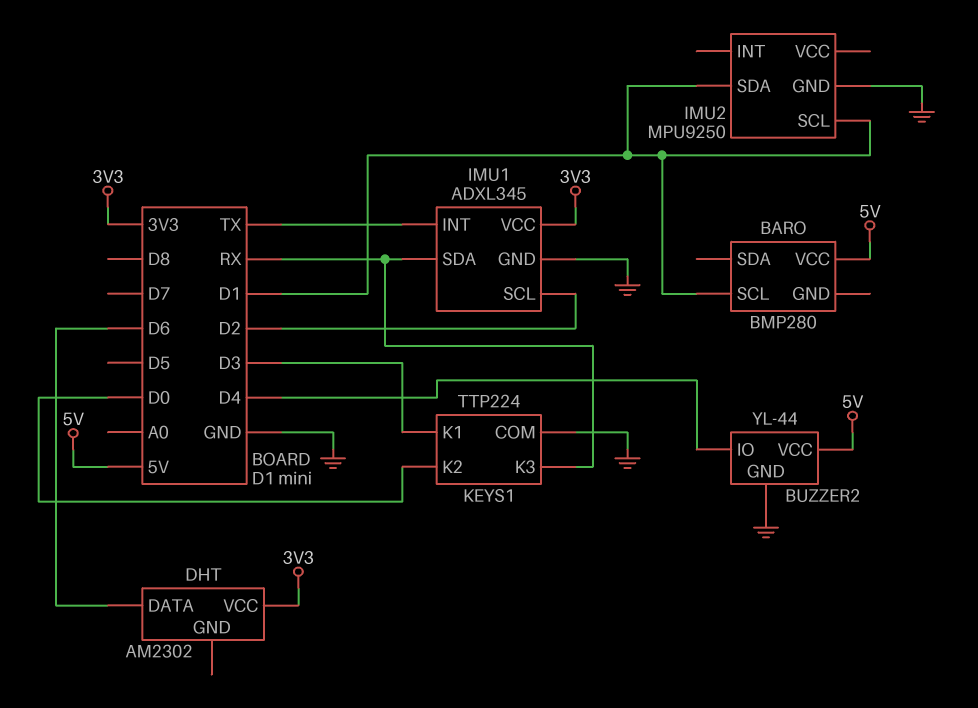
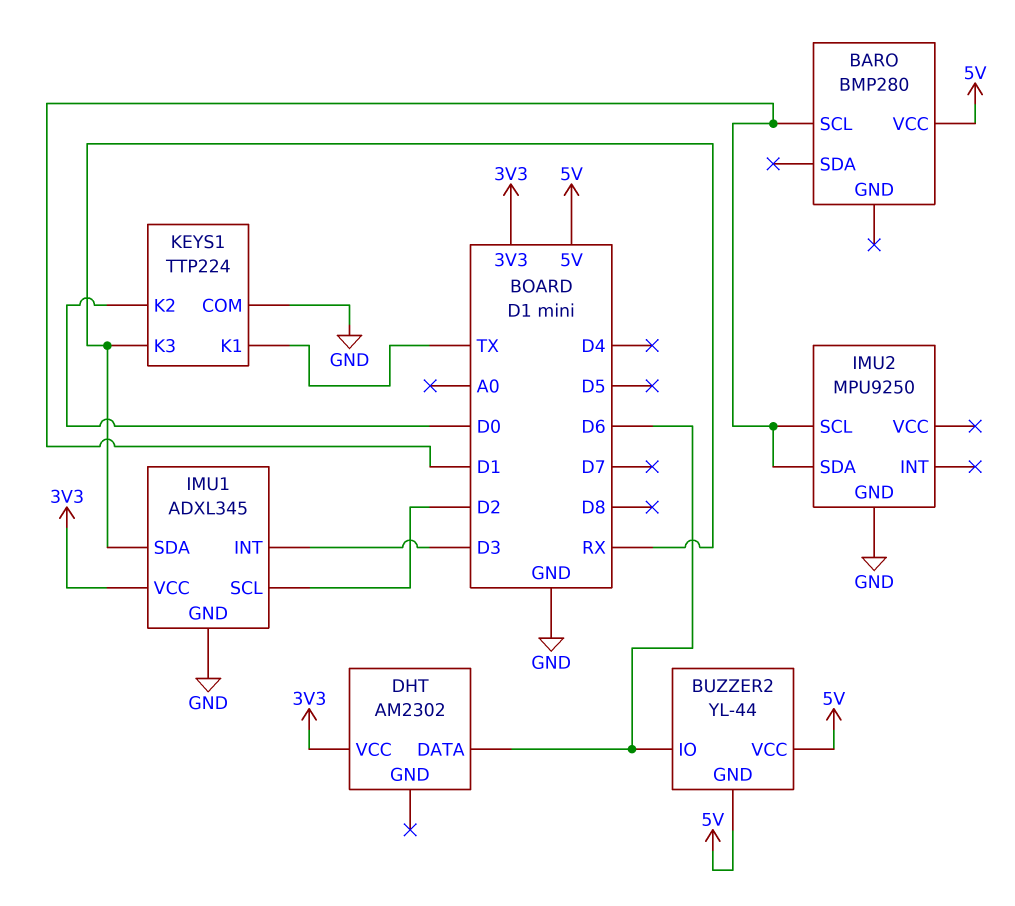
BUZZER2 pin GND: GND -> 5V
BUZZER2 pin IO: D4 -> D6
IMU1 pin INT: TX -> D3
KEYS1 pin K1: D3 -> TX

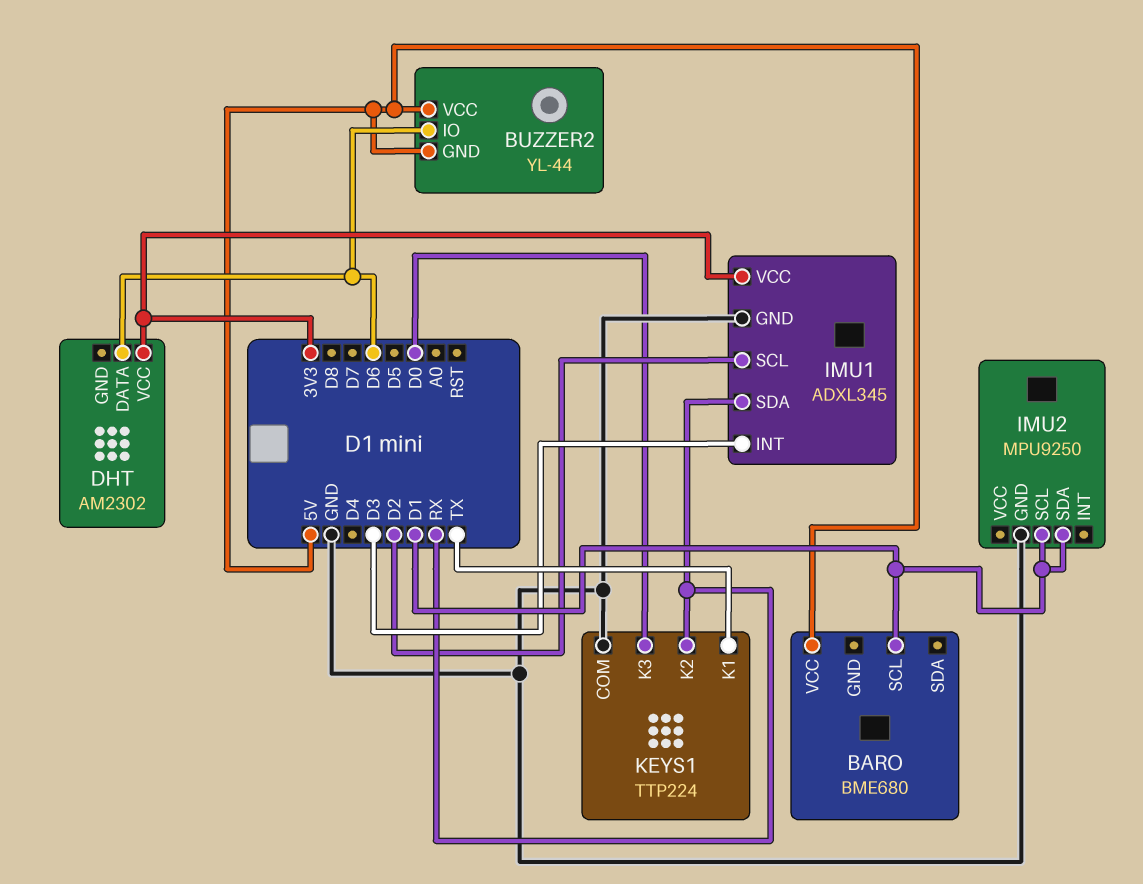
BARO: BMP280 -> BME680
KEYS1 pin K2: D0 -> RX
KEYS1 pin K3: RX -> D0

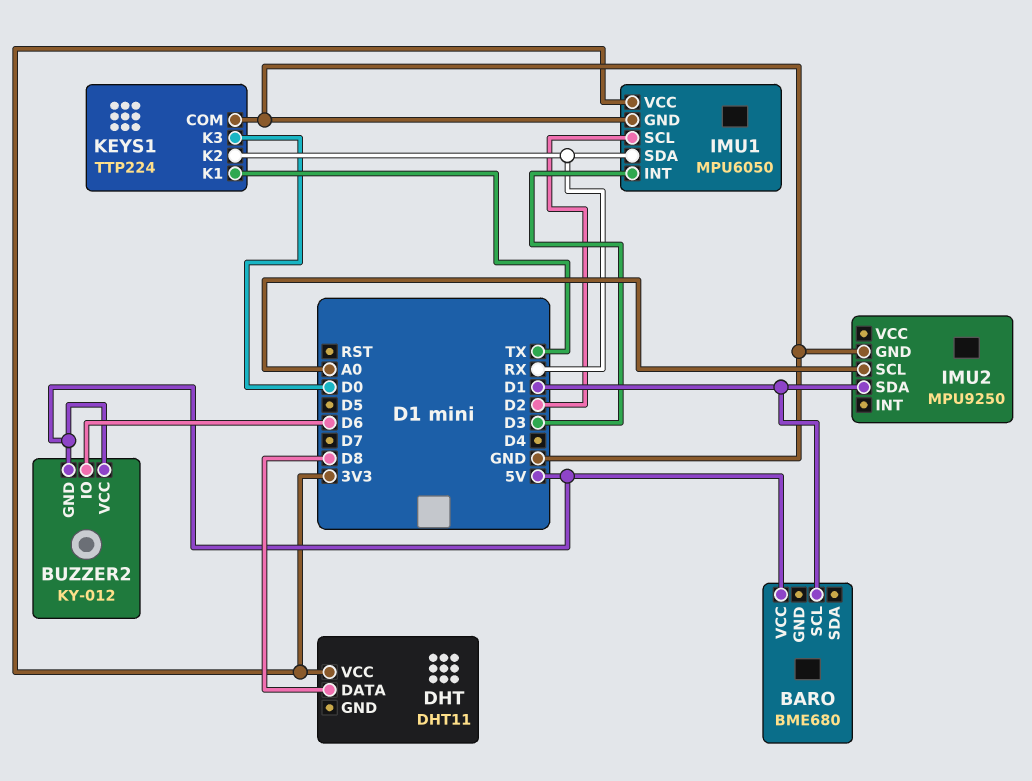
BUZZER2: YL-44 -> KY-012
DHT: AM2302 -> DHT11
DHT pin DATA: D6 -> D8
IMU1: ADXL345 -> MPU6050
IMU2 pin SCL: D1 -> A0

